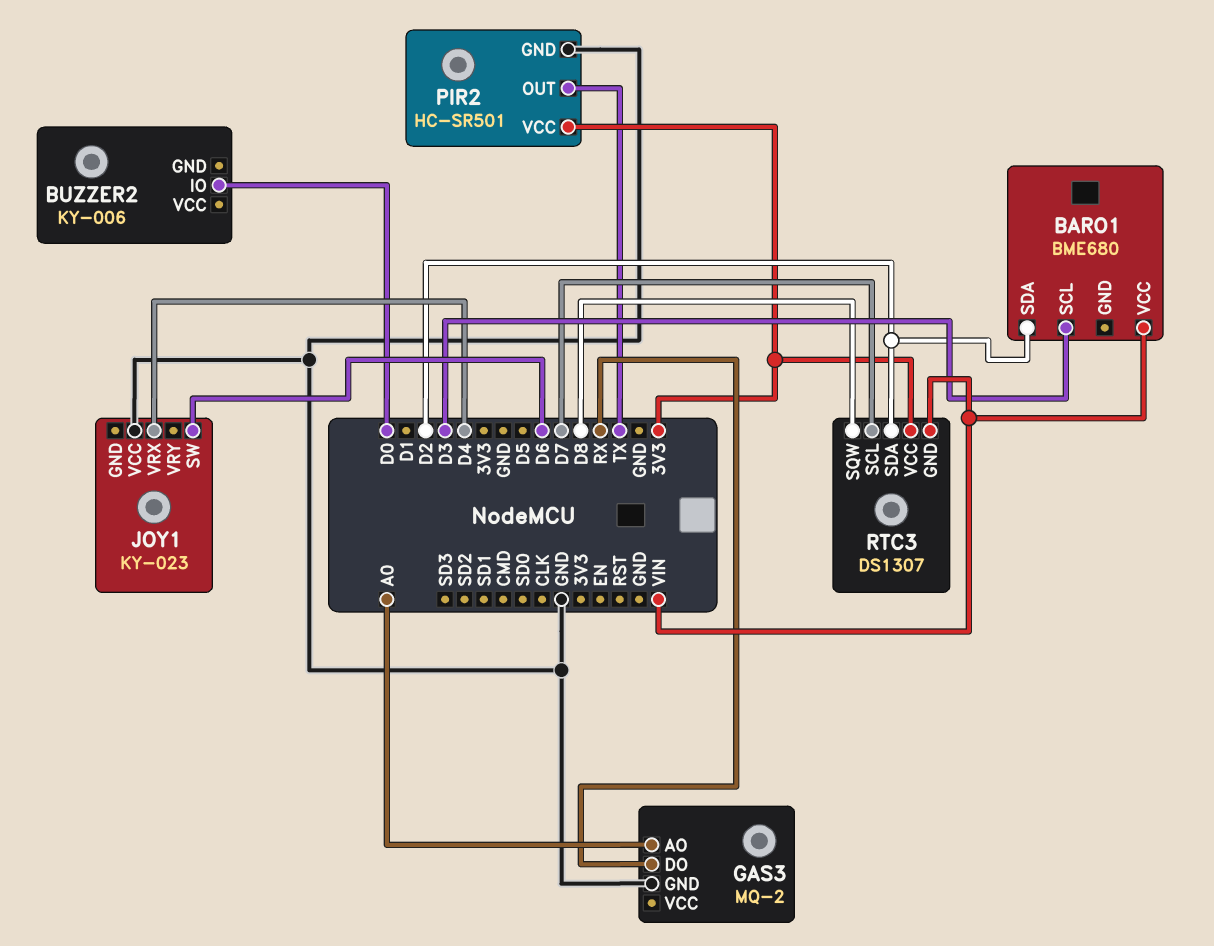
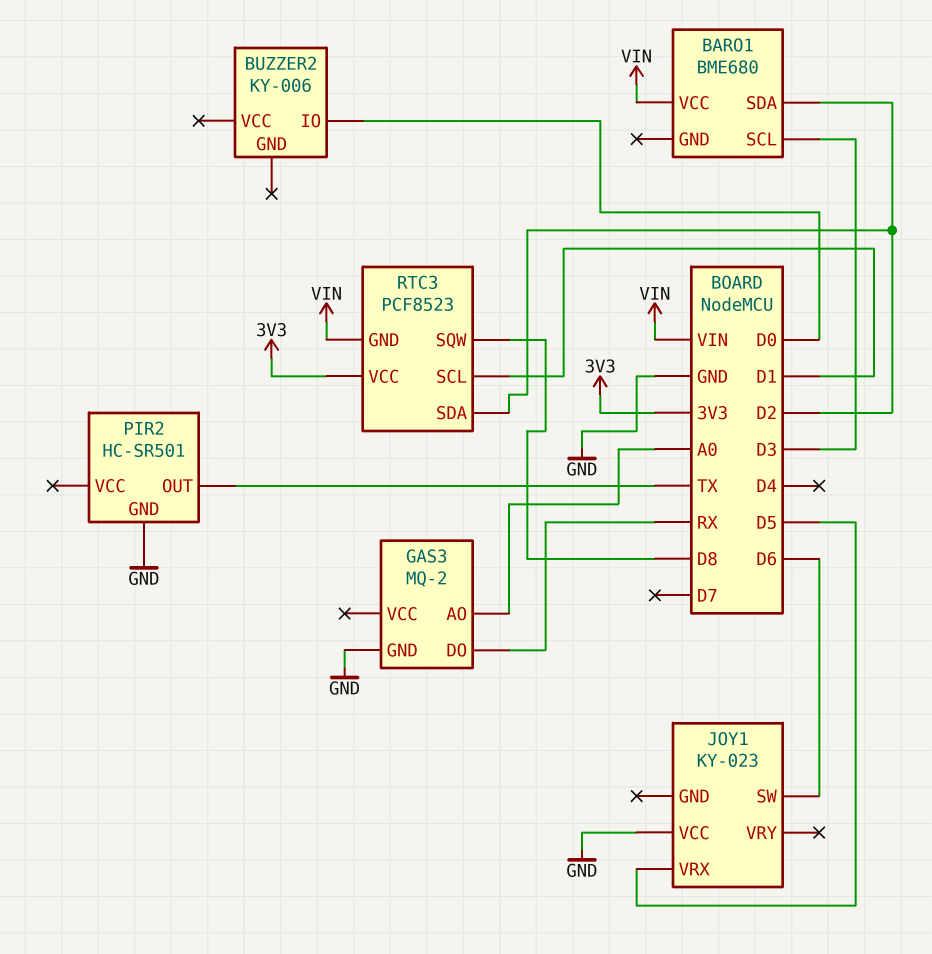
JOY1 pin VRX: D4 -> D5
PIR2 pin VCC: 3V3 -> none
RTC3: DS1307 -> PCF8523
RTC3 pin SCL: D7 -> D1

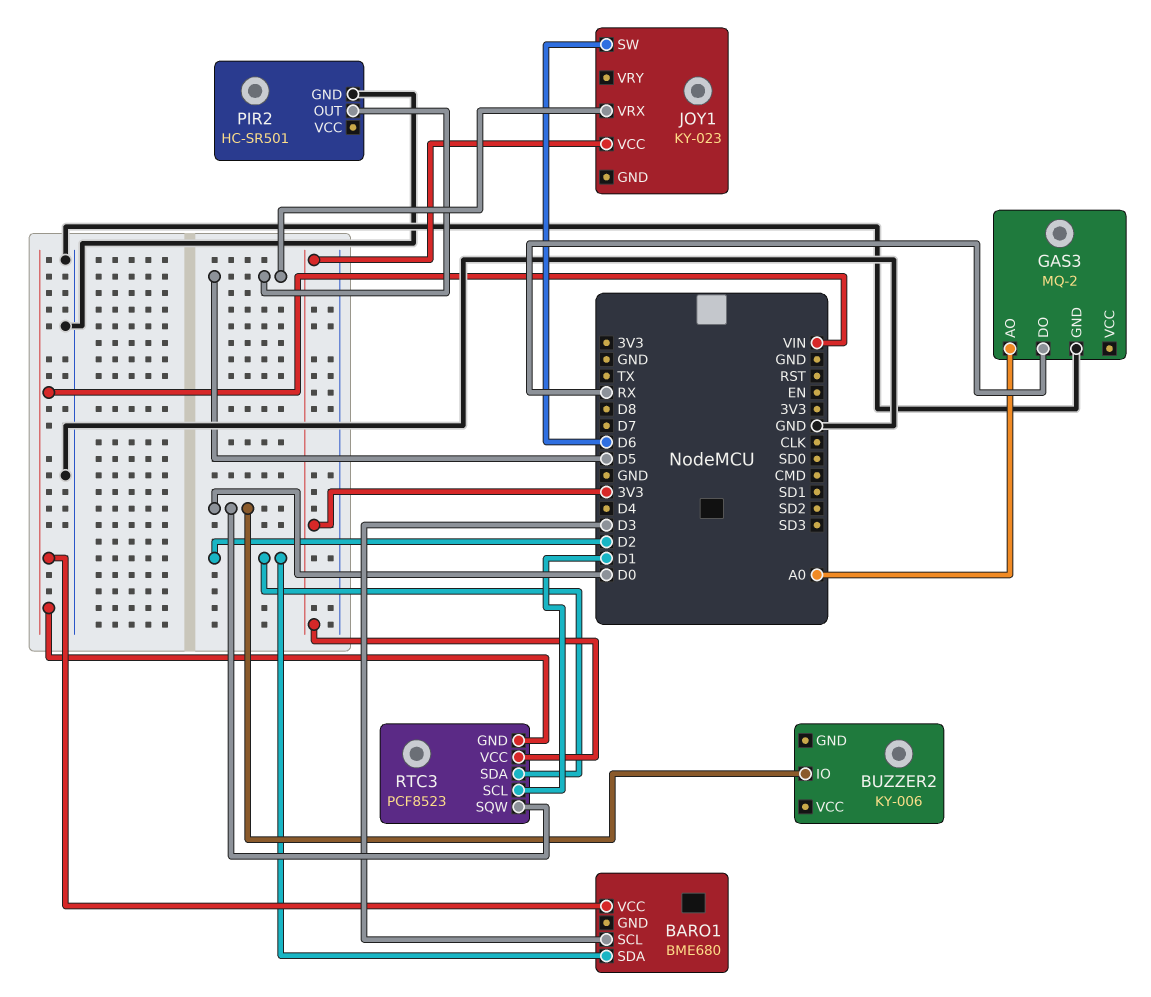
JOY1 pin VCC: GND -> 3V3
PIR2 pin OUT: TX -> D5
RTC3 pin SQW: D8 -> D0

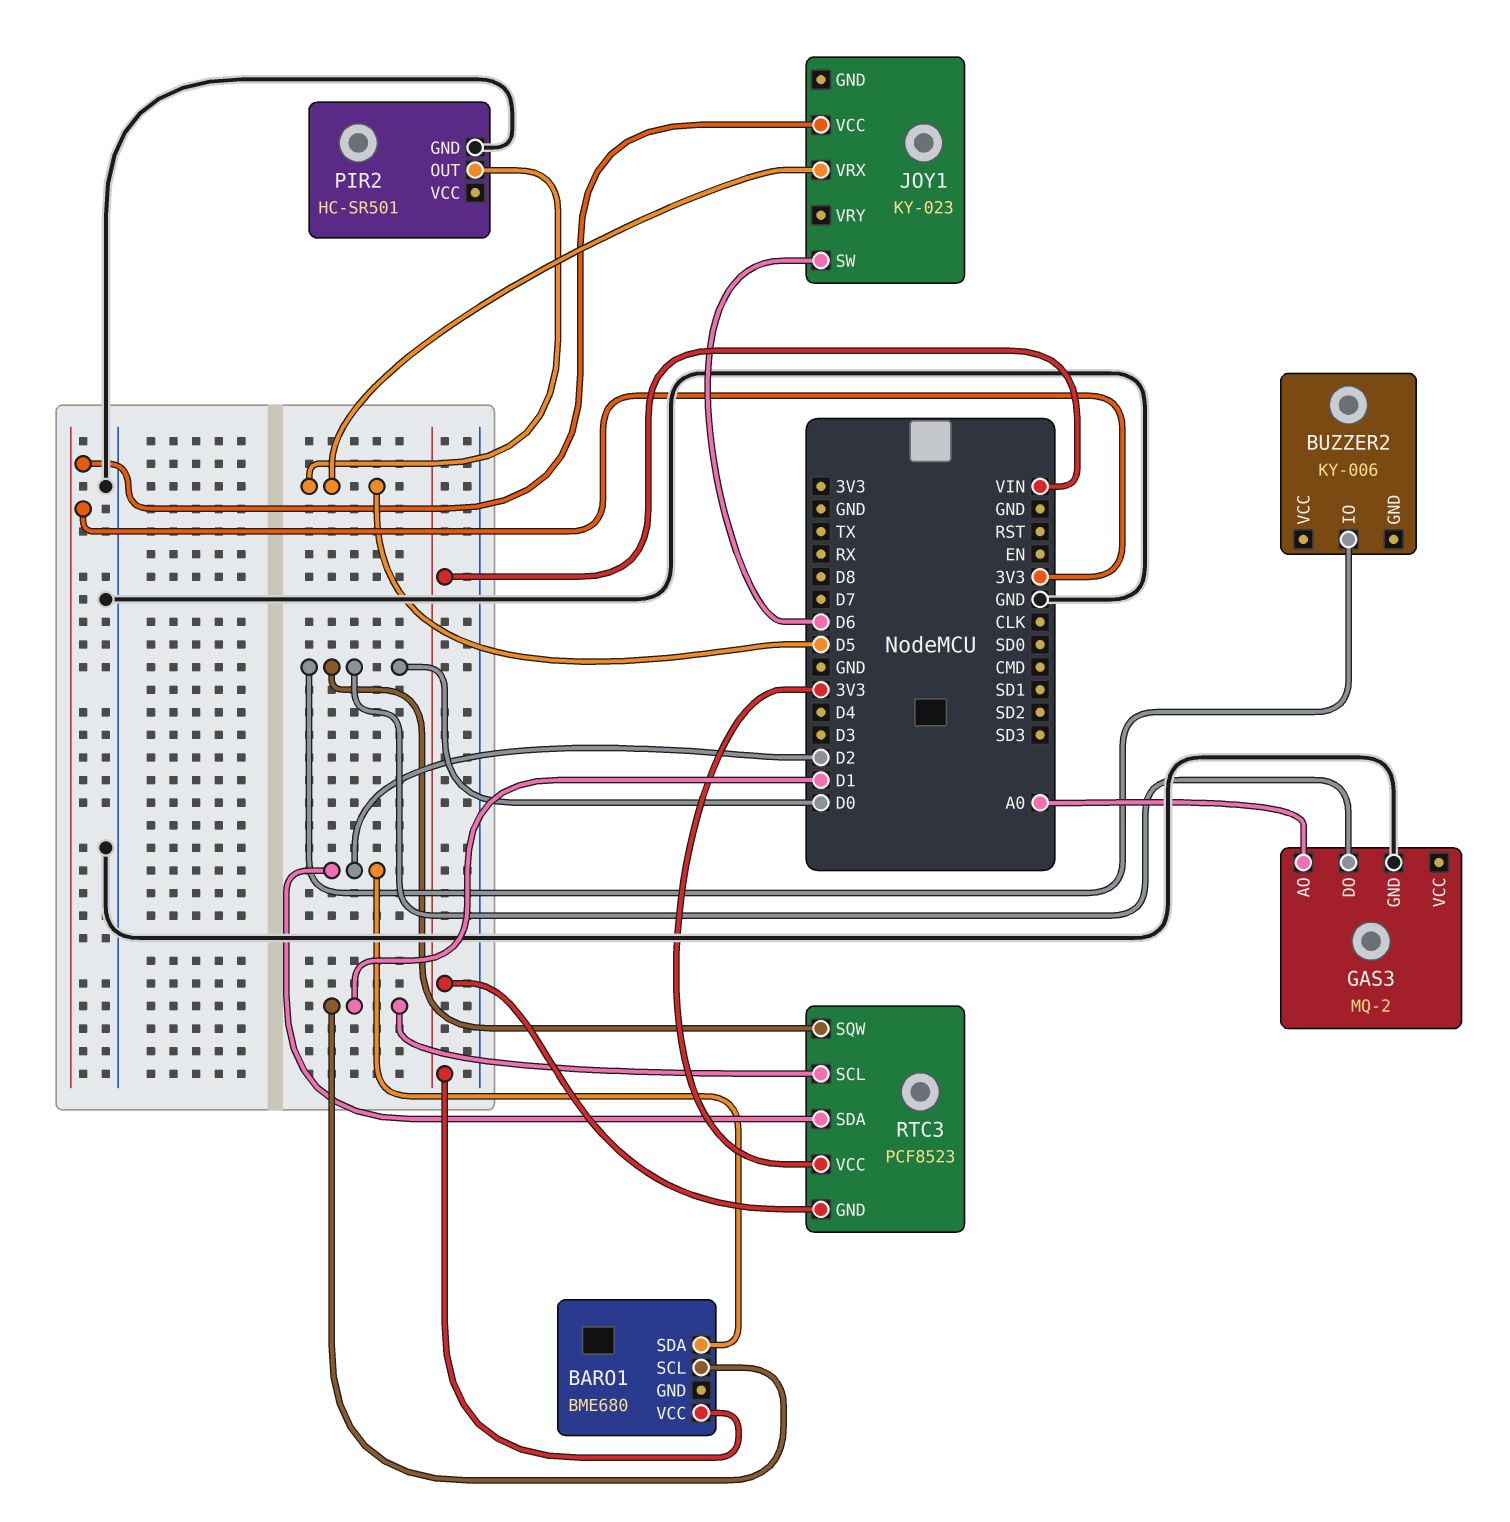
BARO1 pin SCL: D3 -> D1
GAS3 pin DO: RX -> D0

